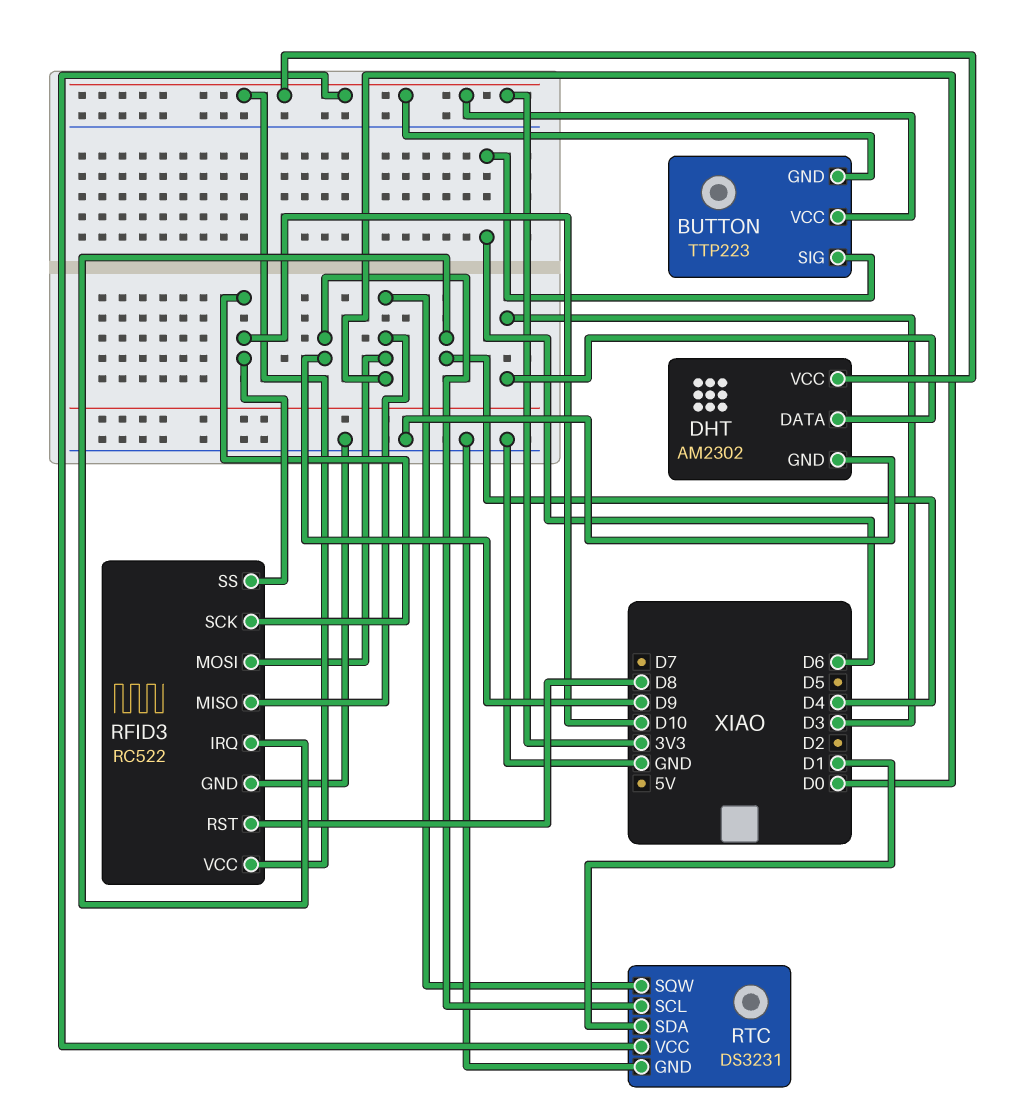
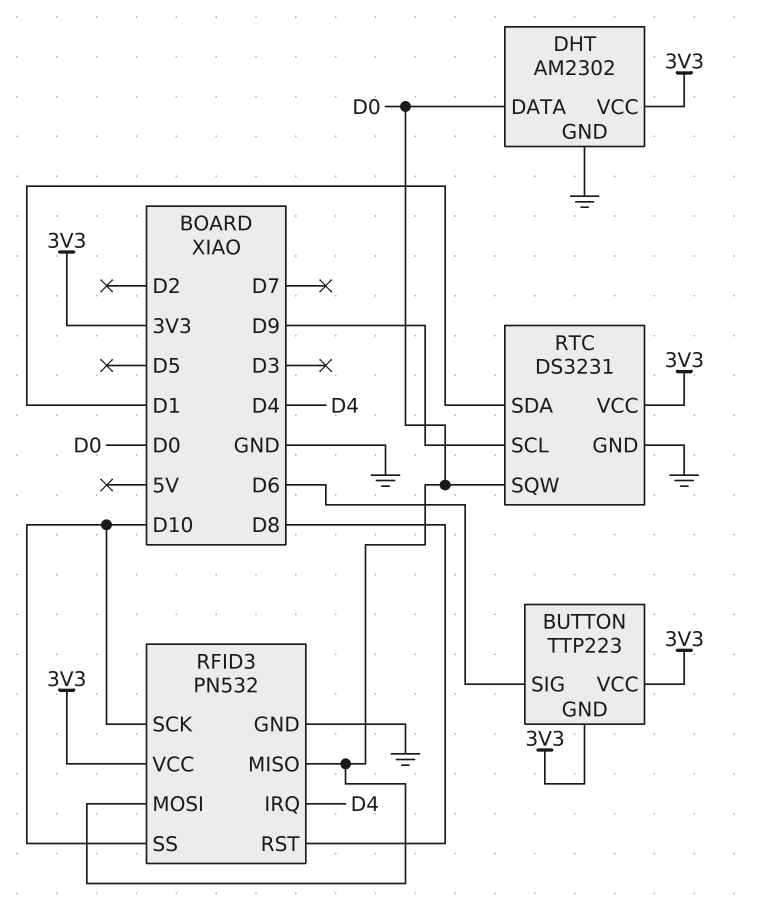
DHT pin DATA: D3 -> D0
RFID3: RC522 -> PN532

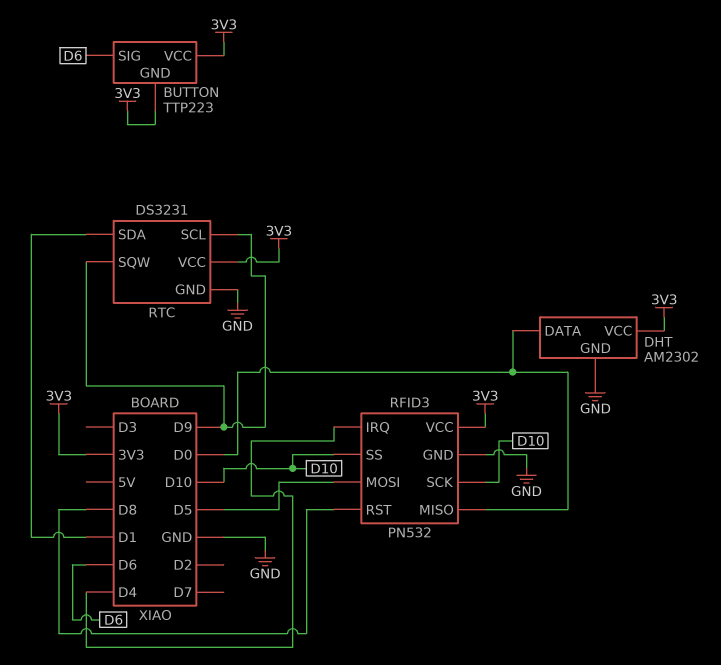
RFID3 pin MOSI: D0 -> D5
RTC pin SQW: D0 -> D9

